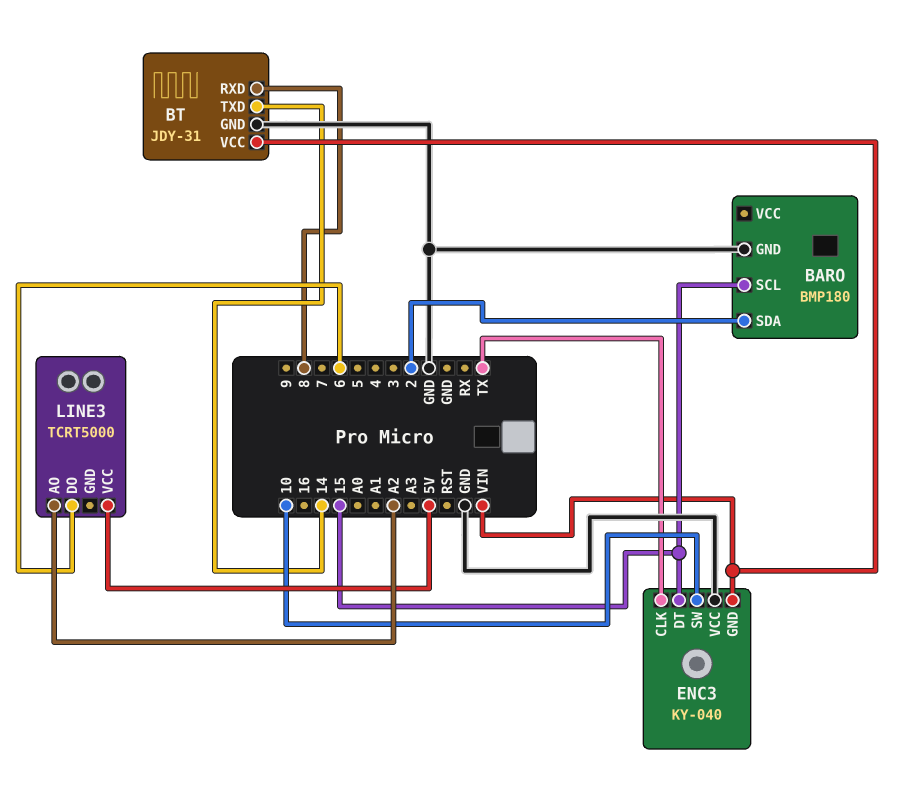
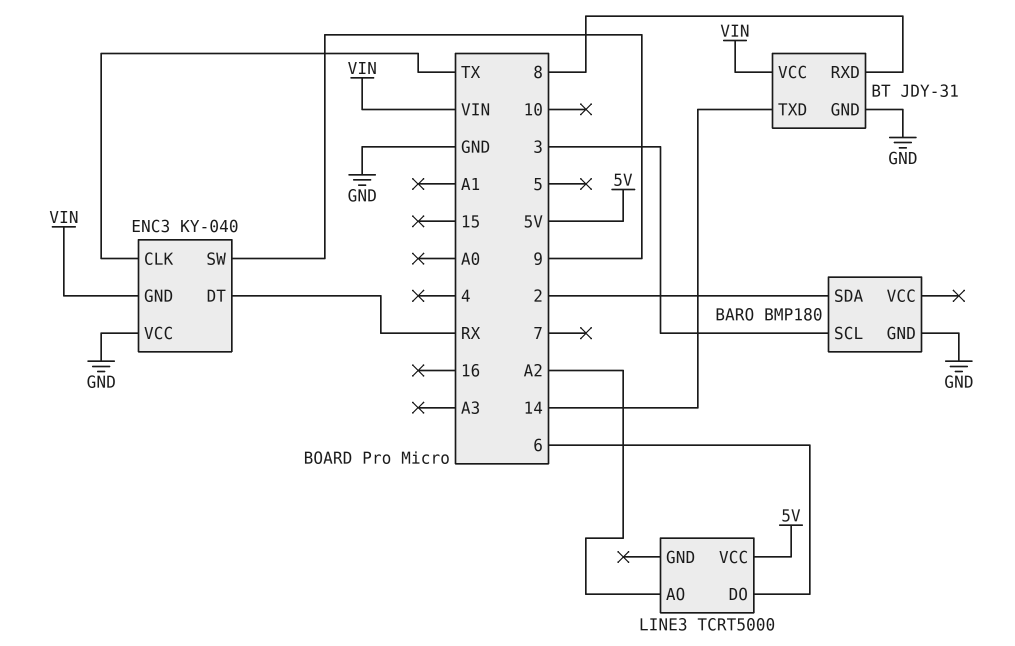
BARO pin SCL: 15 -> 3
ENC3 pin DT: 15 -> RX
ENC3 pin SW: 10 -> 9

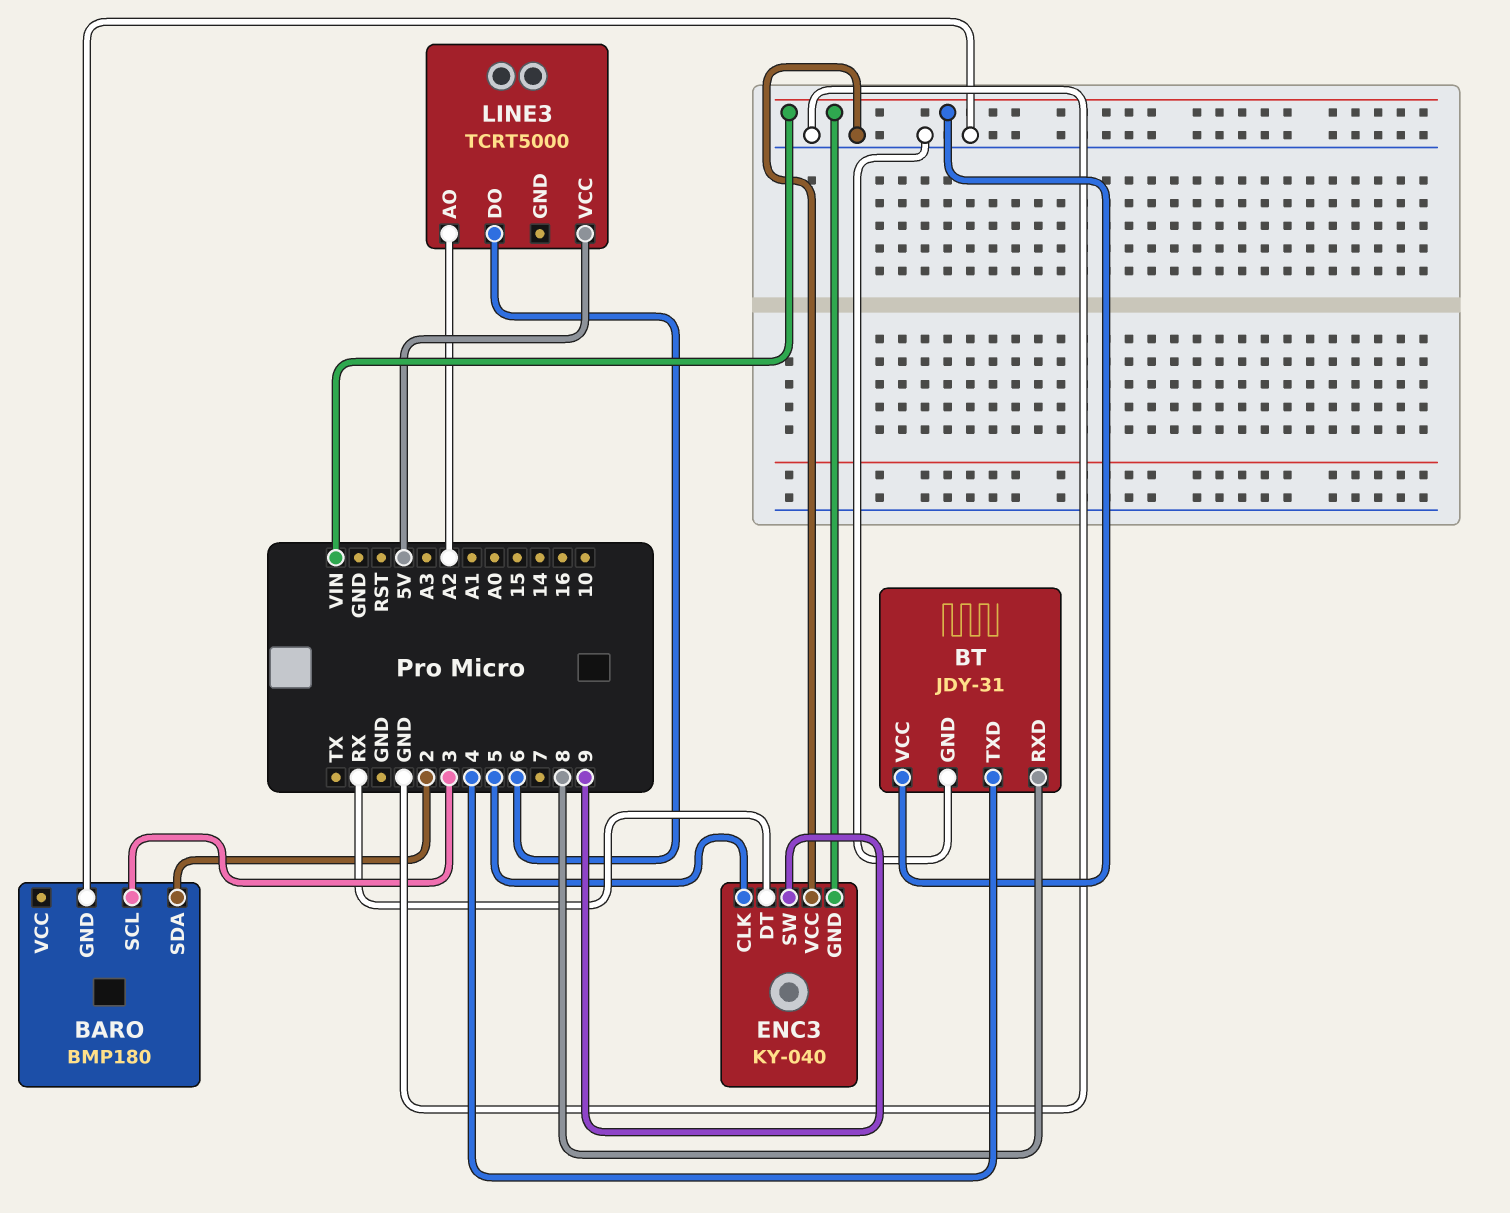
BT pin TXD: 14 -> 4
ENC3 pin CLK: TX -> 5

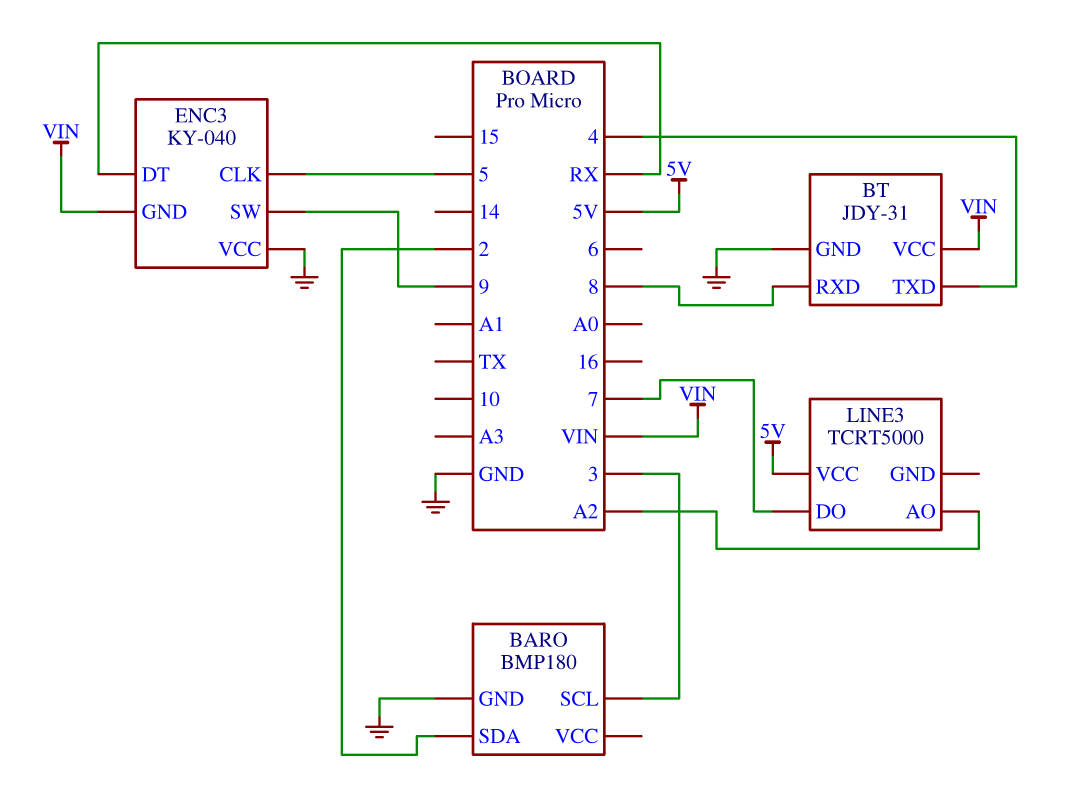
LINE3 pin DO: 6 -> 7

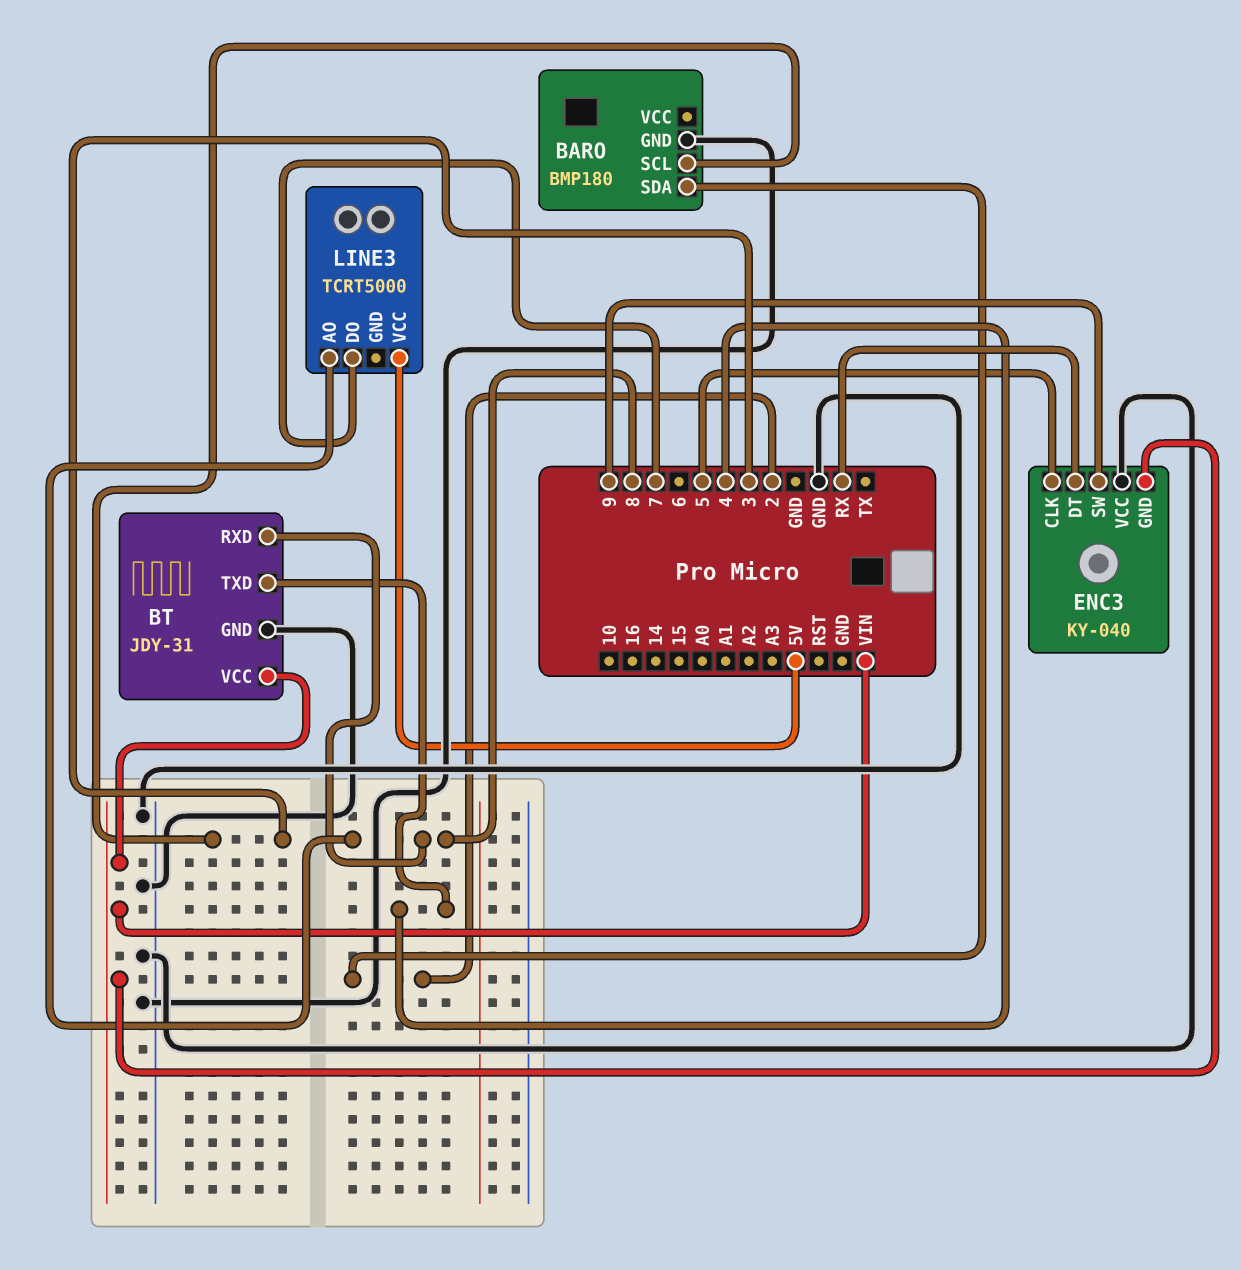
LINE3 pin AO: A2 -> 8

